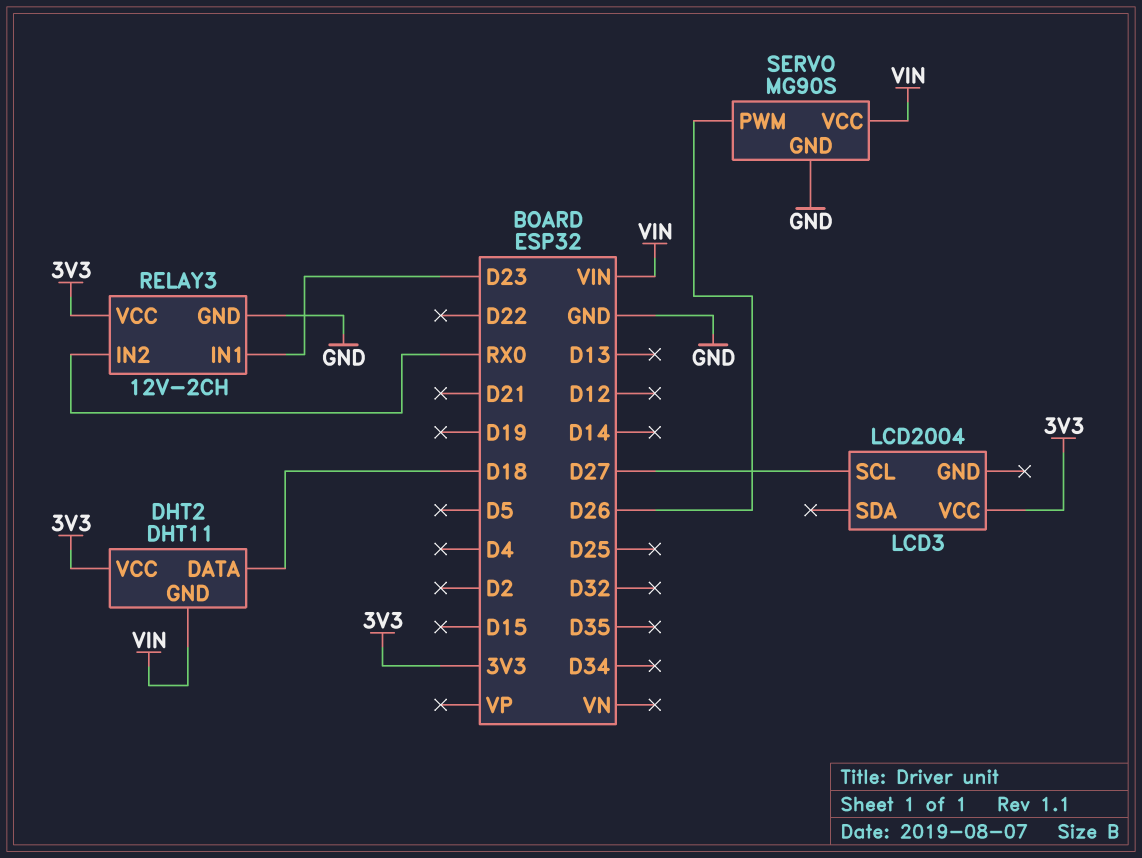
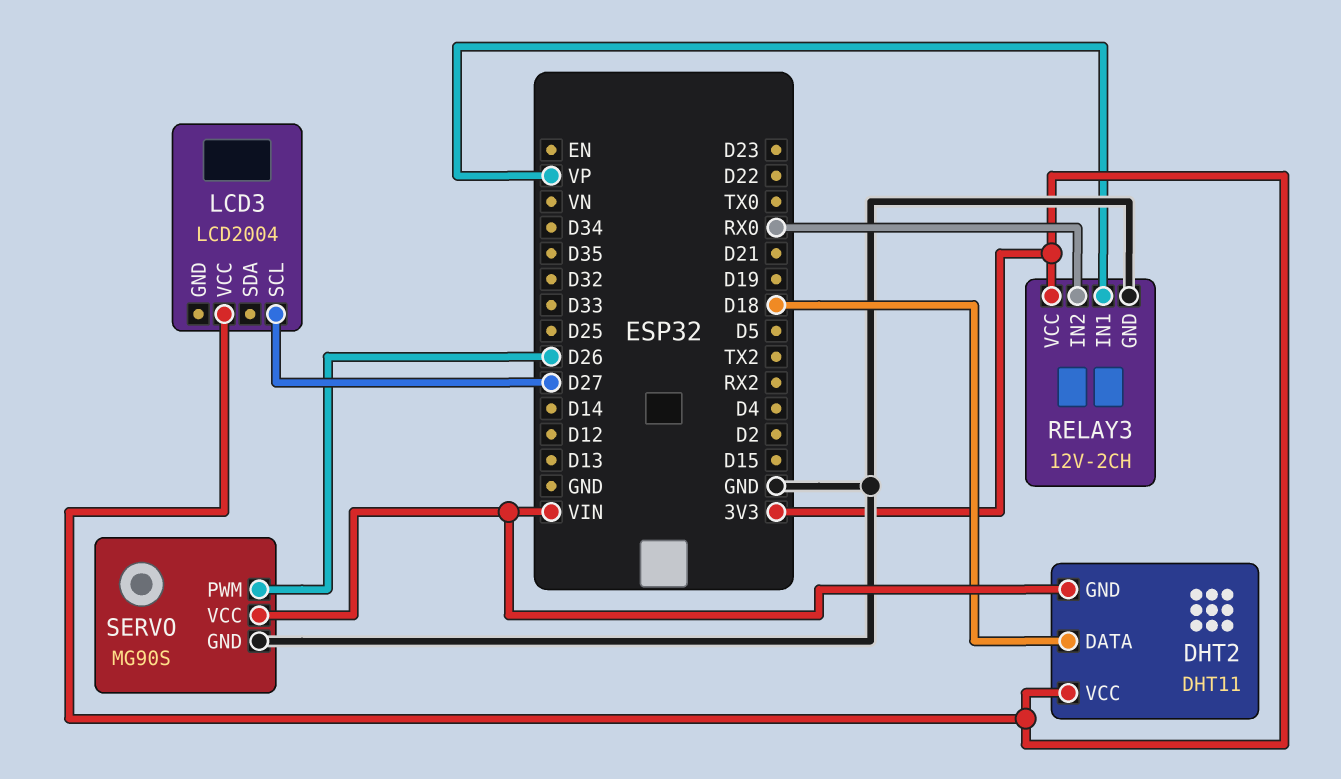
RELAY3 pin IN1: D23 -> VP

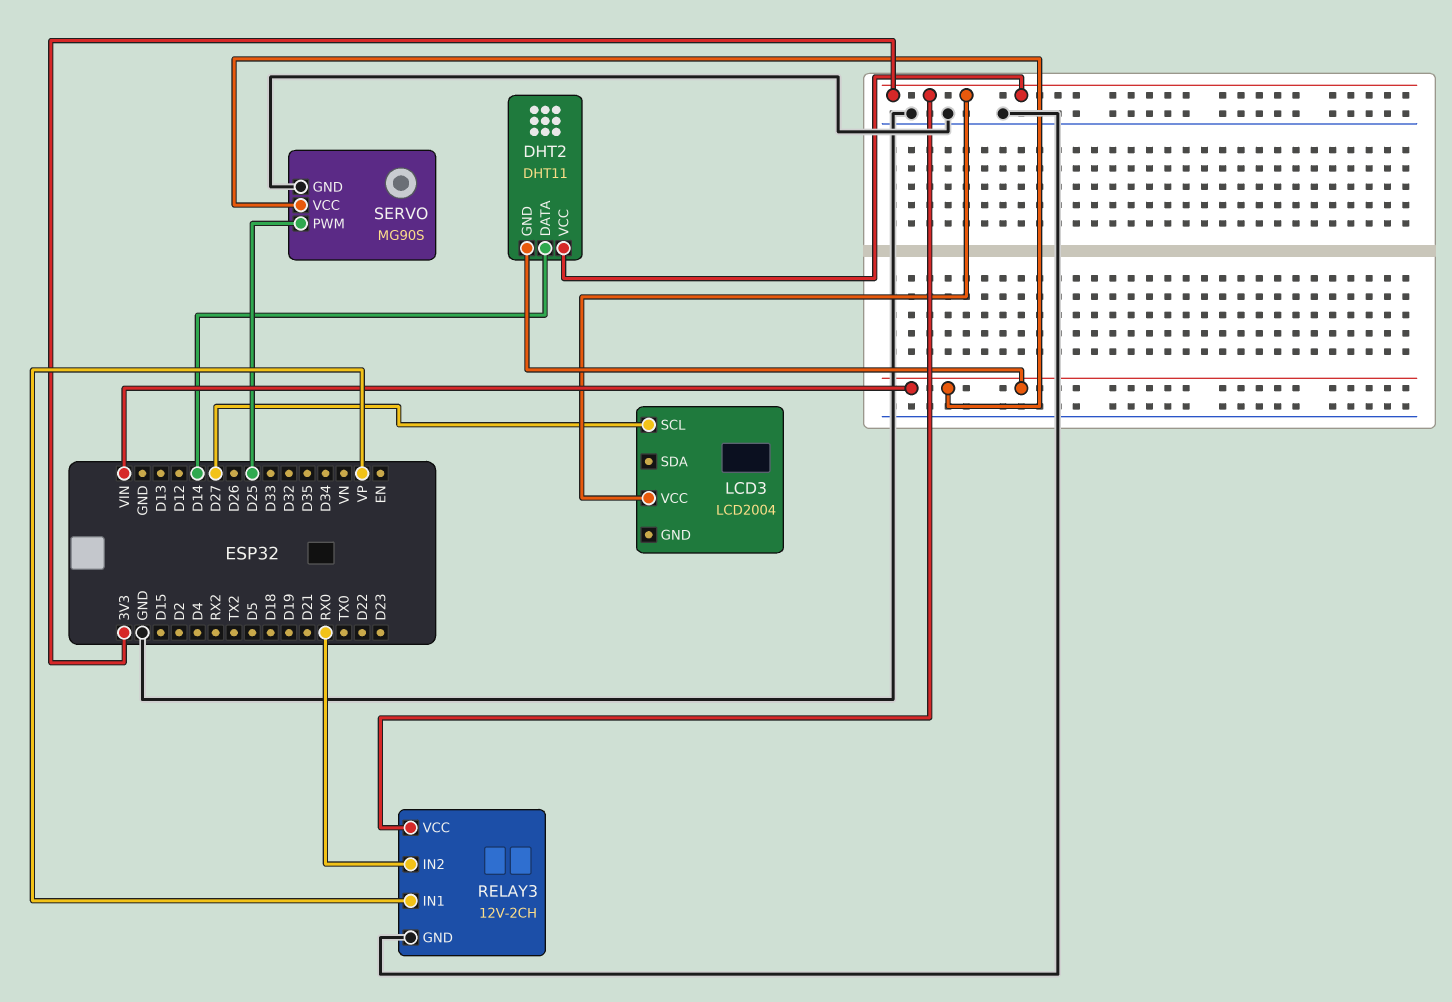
DHT2 pin DATA: D18 -> D14
SERVO pin PWM: D26 -> D25

